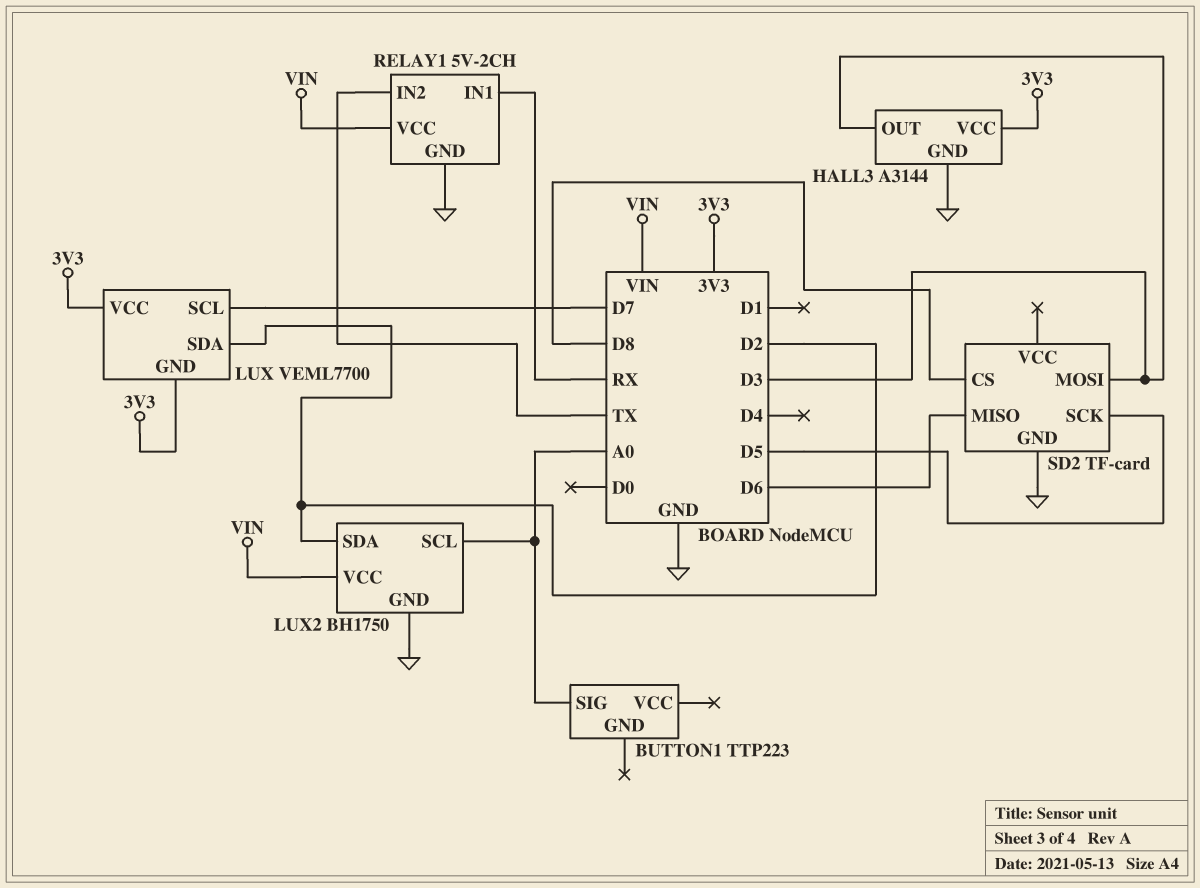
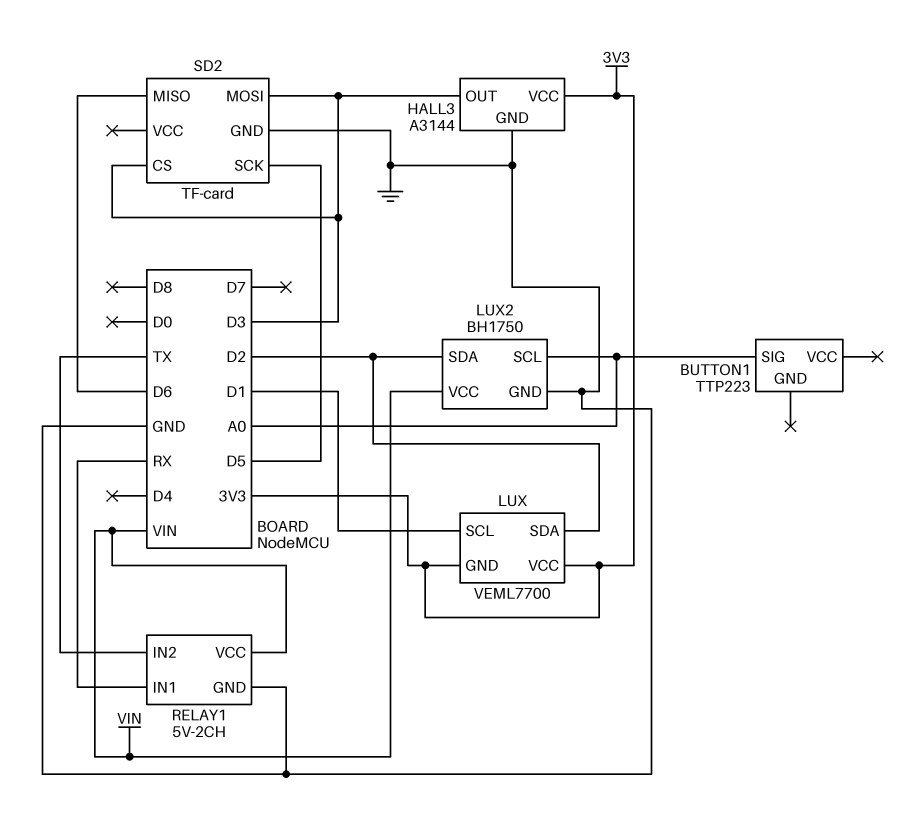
LUX pin SCL: D7 -> D1
SD2 pin CS: D8 -> D3

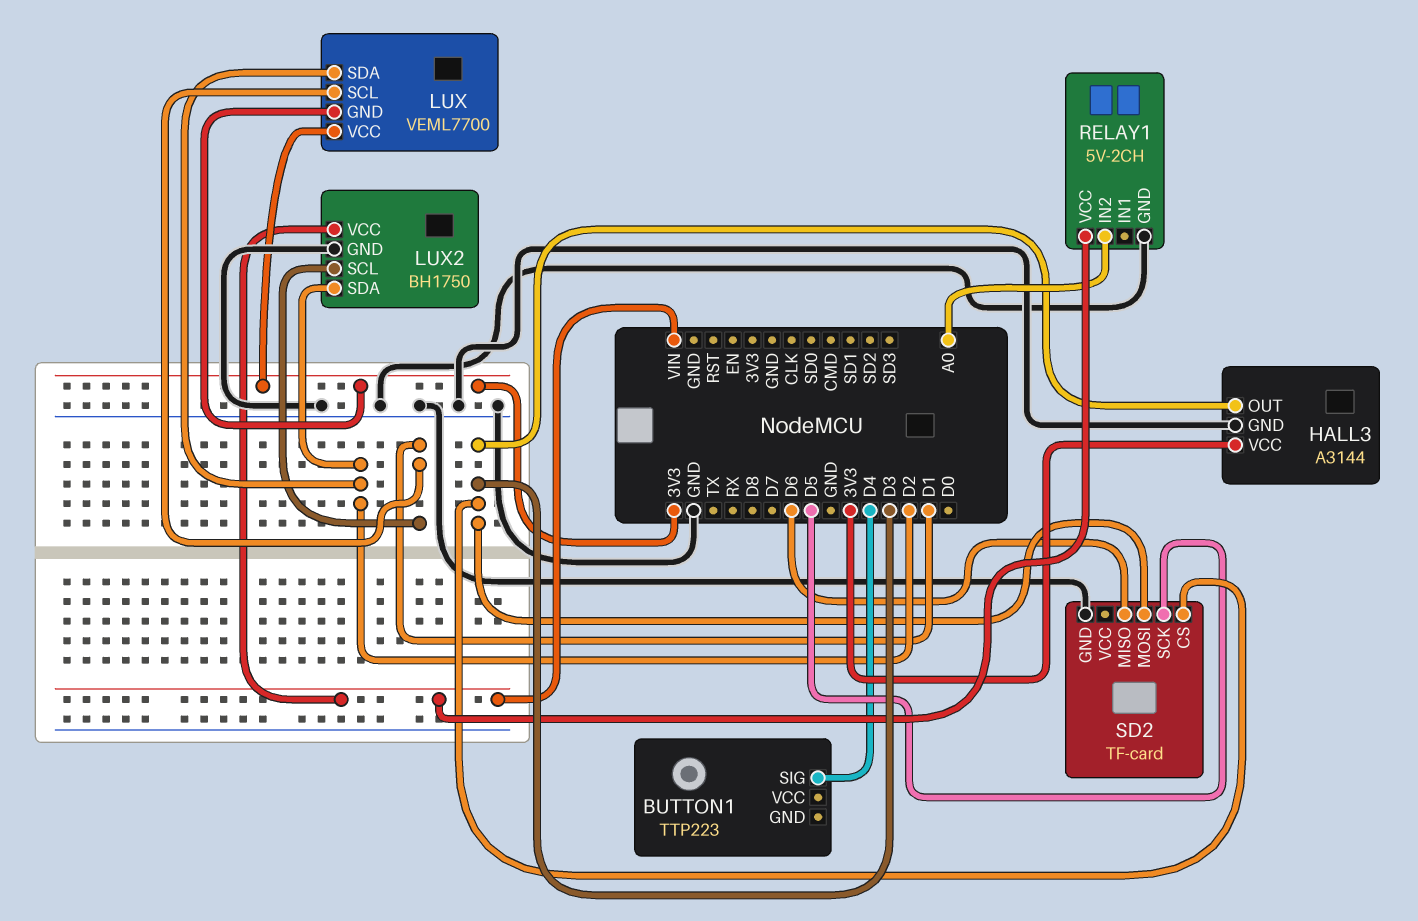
BUTTON1 pin SIG: A0 -> D4
LUX2 pin SCL: A0 -> D1
RELAY1 pin IN1: RX -> none
RELAY1 pin IN2: TX -> A0

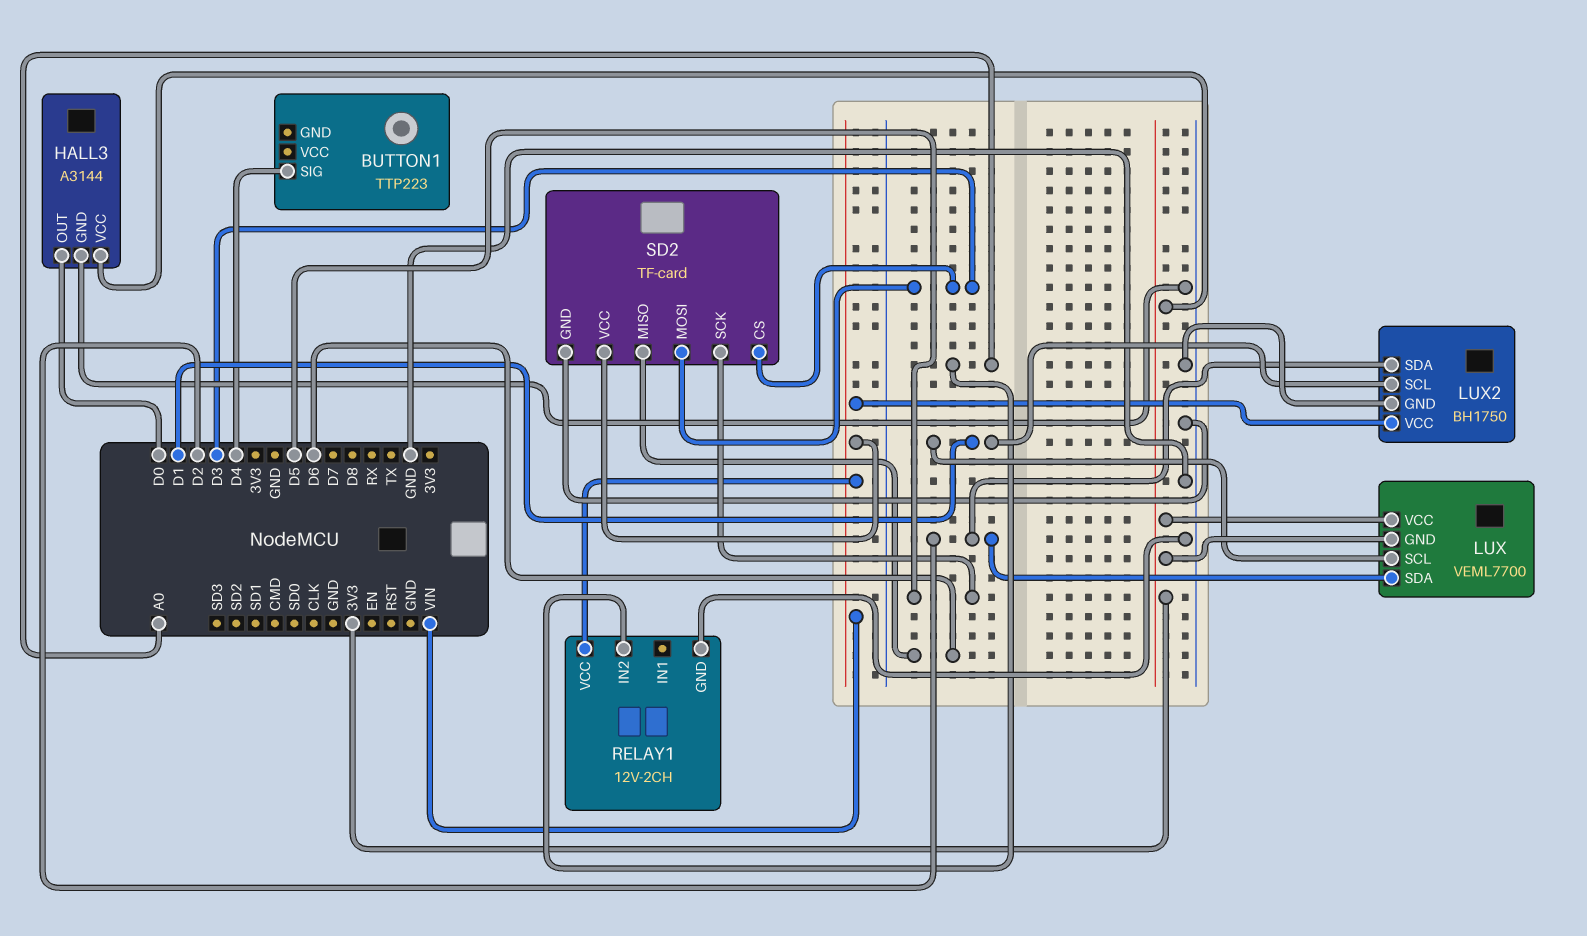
HALL3 pin OUT: D3 -> D0
RELAY1: 5V-2CH -> 12V-2CH
SD2 pin VCC: none -> VIN

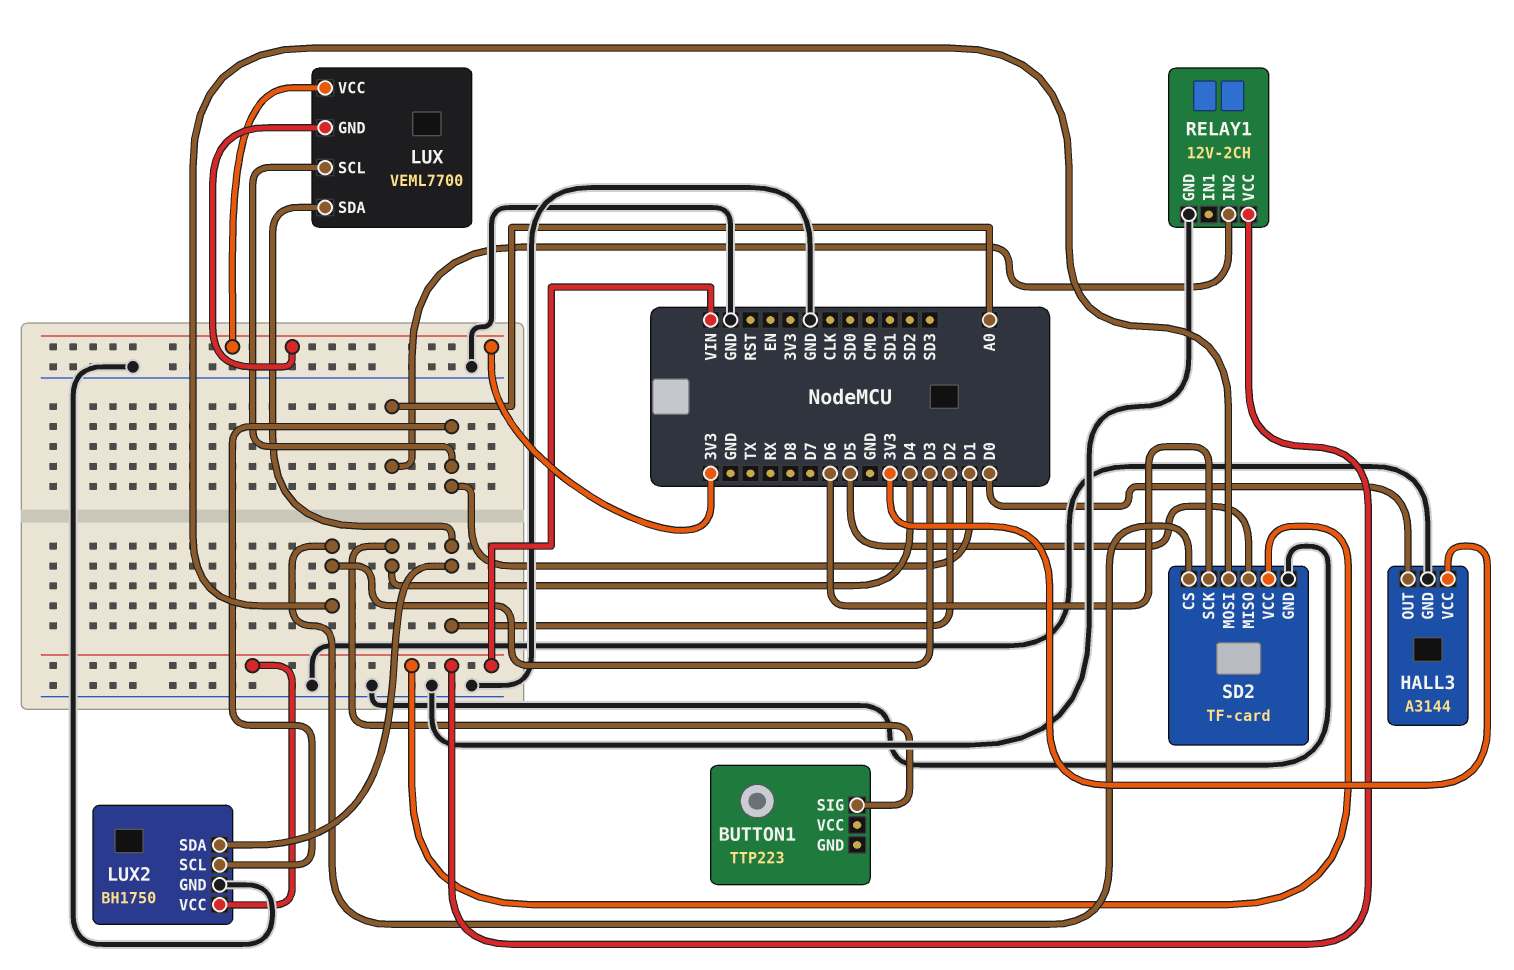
SD2 pin MISO: D6 -> D5
SD2 pin SCK: D5 -> D6

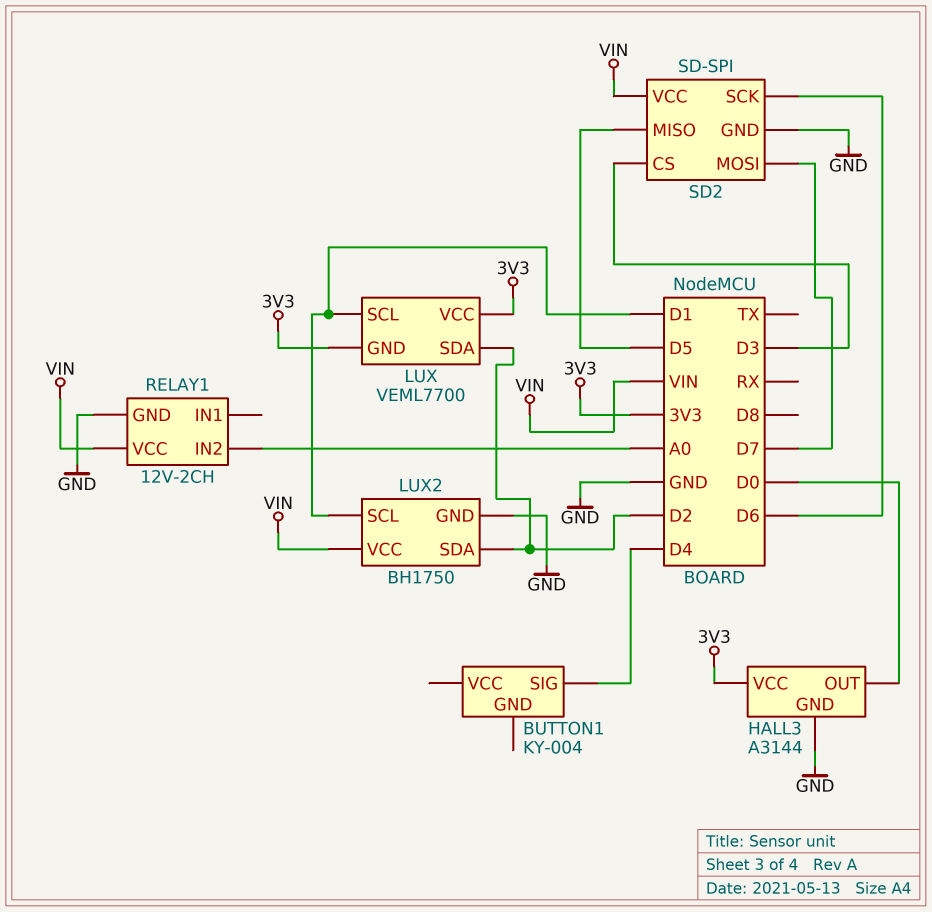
BUTTON1: TTP223 -> KY-004
SD2: TF-card -> SD-SPI
SD2 pin MOSI: D3 -> D7

